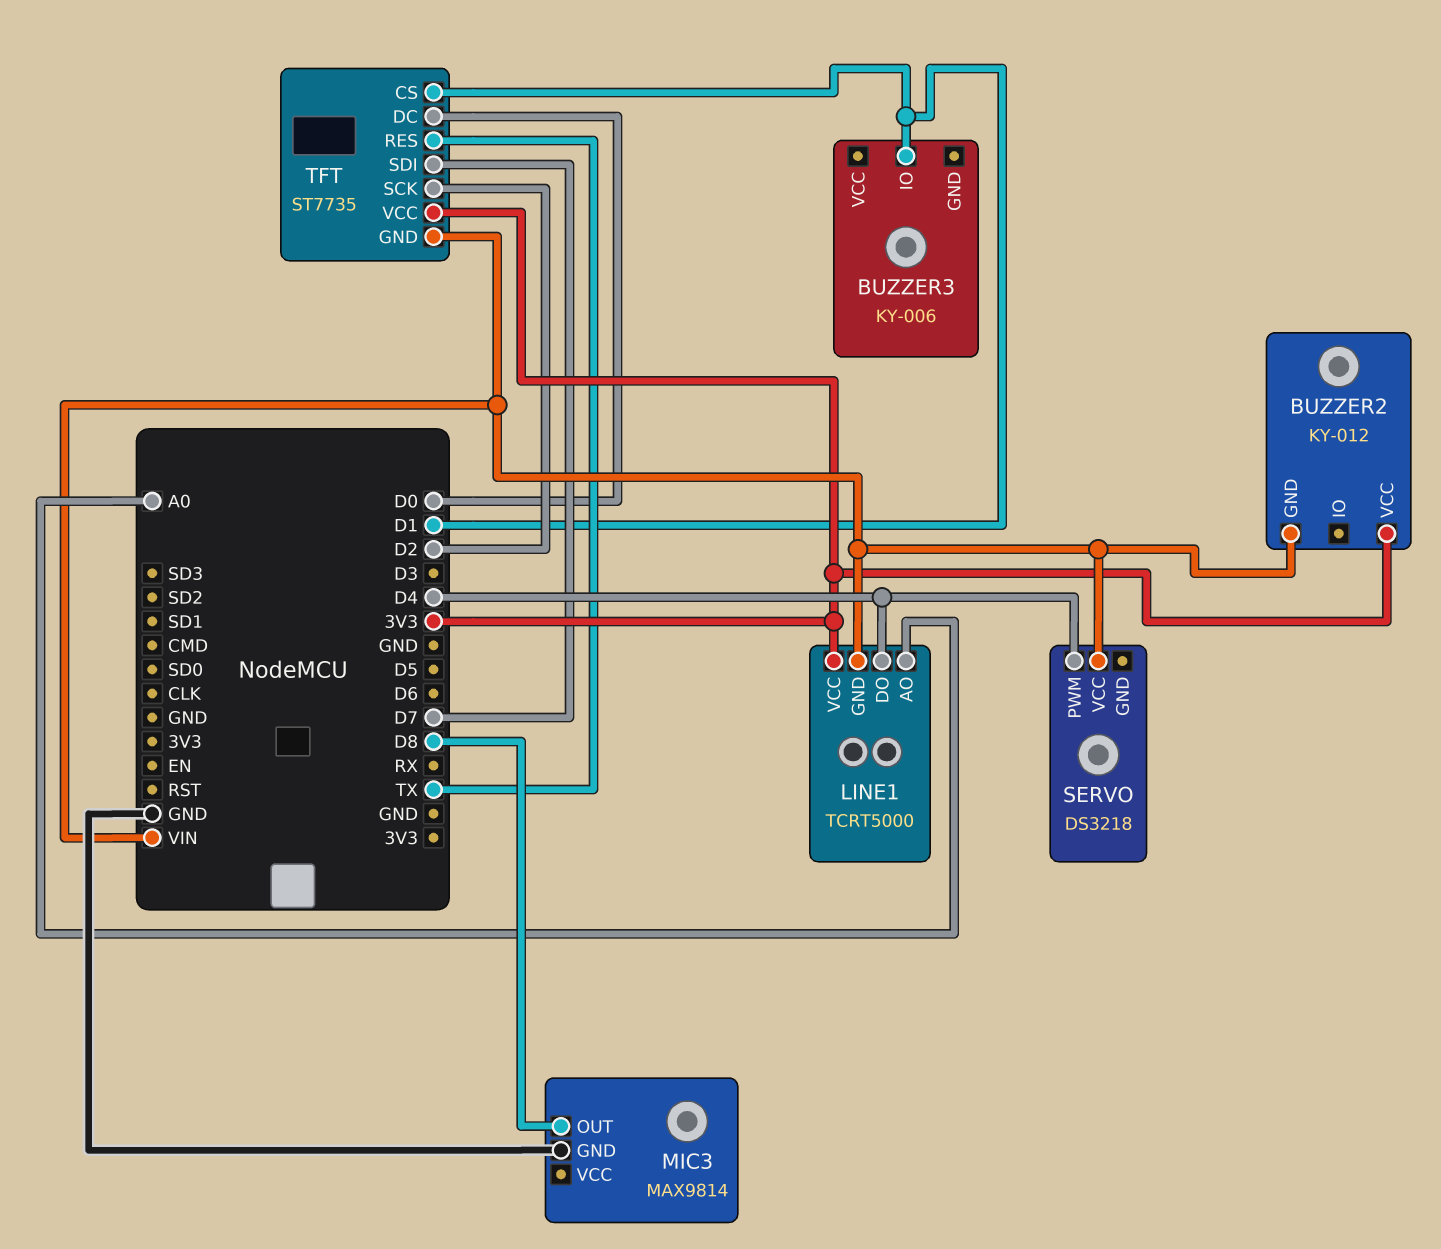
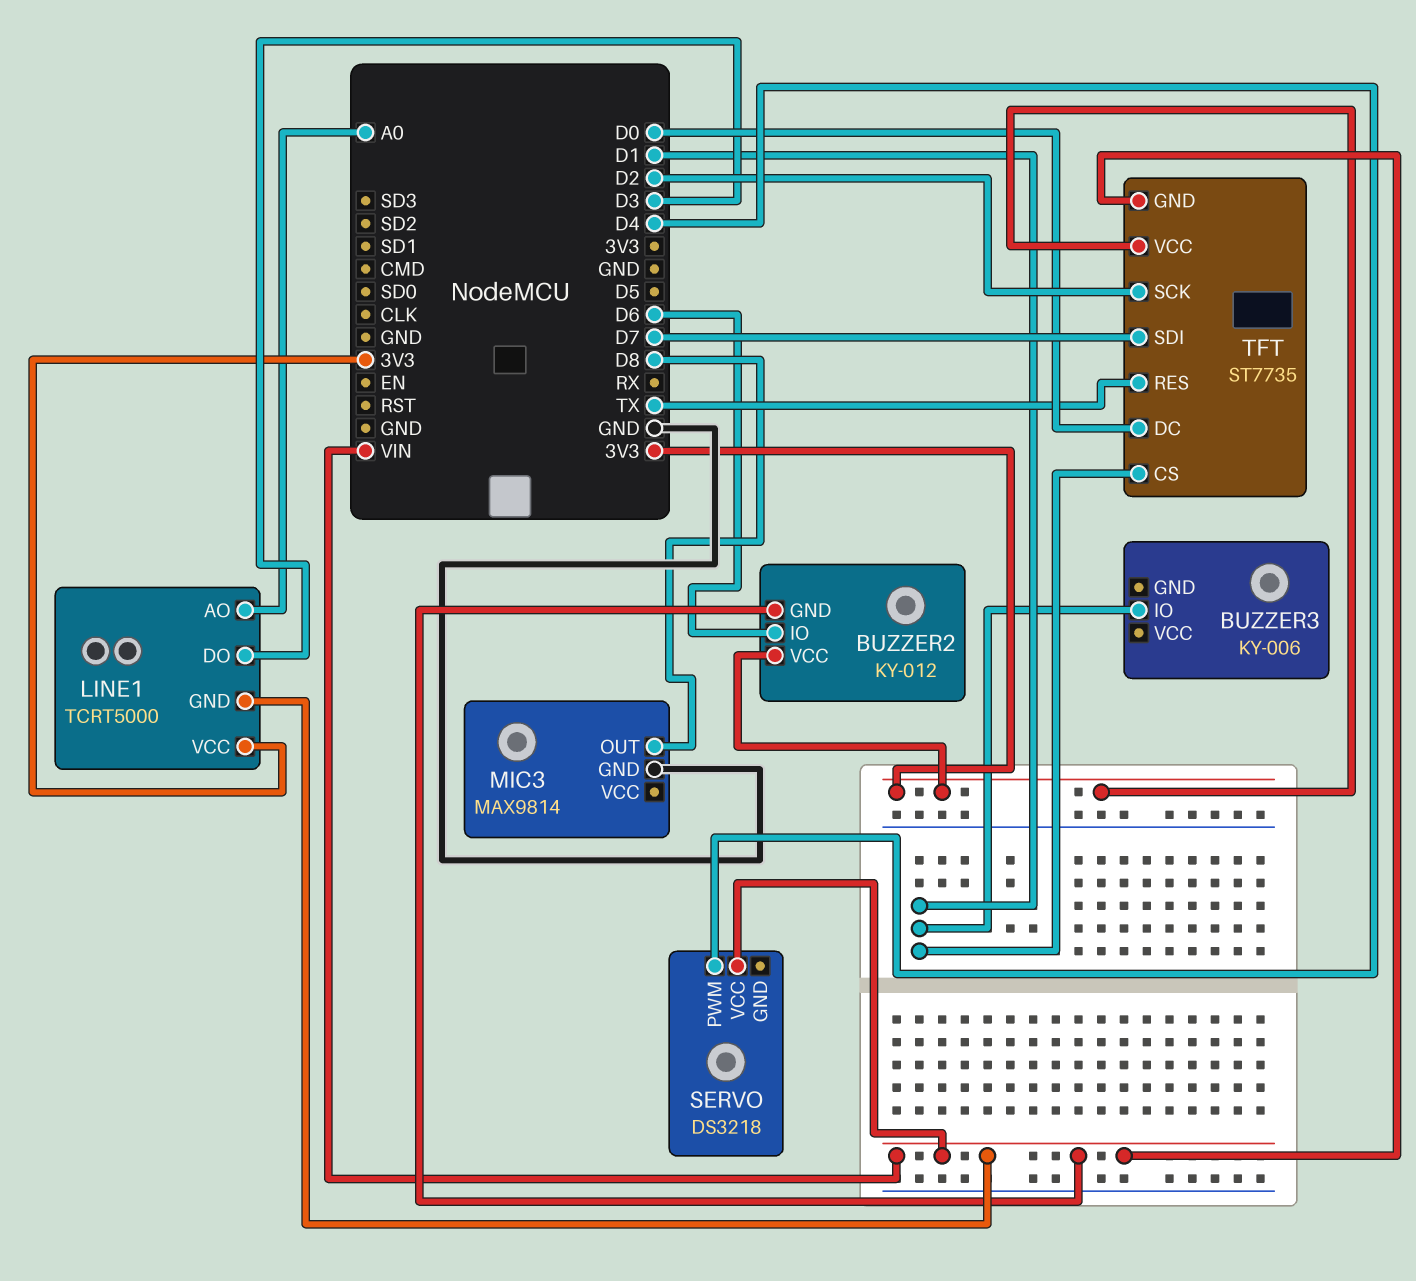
BUZZER2 pin IO: none -> D6
LINE1 pin DO: D4 -> D3

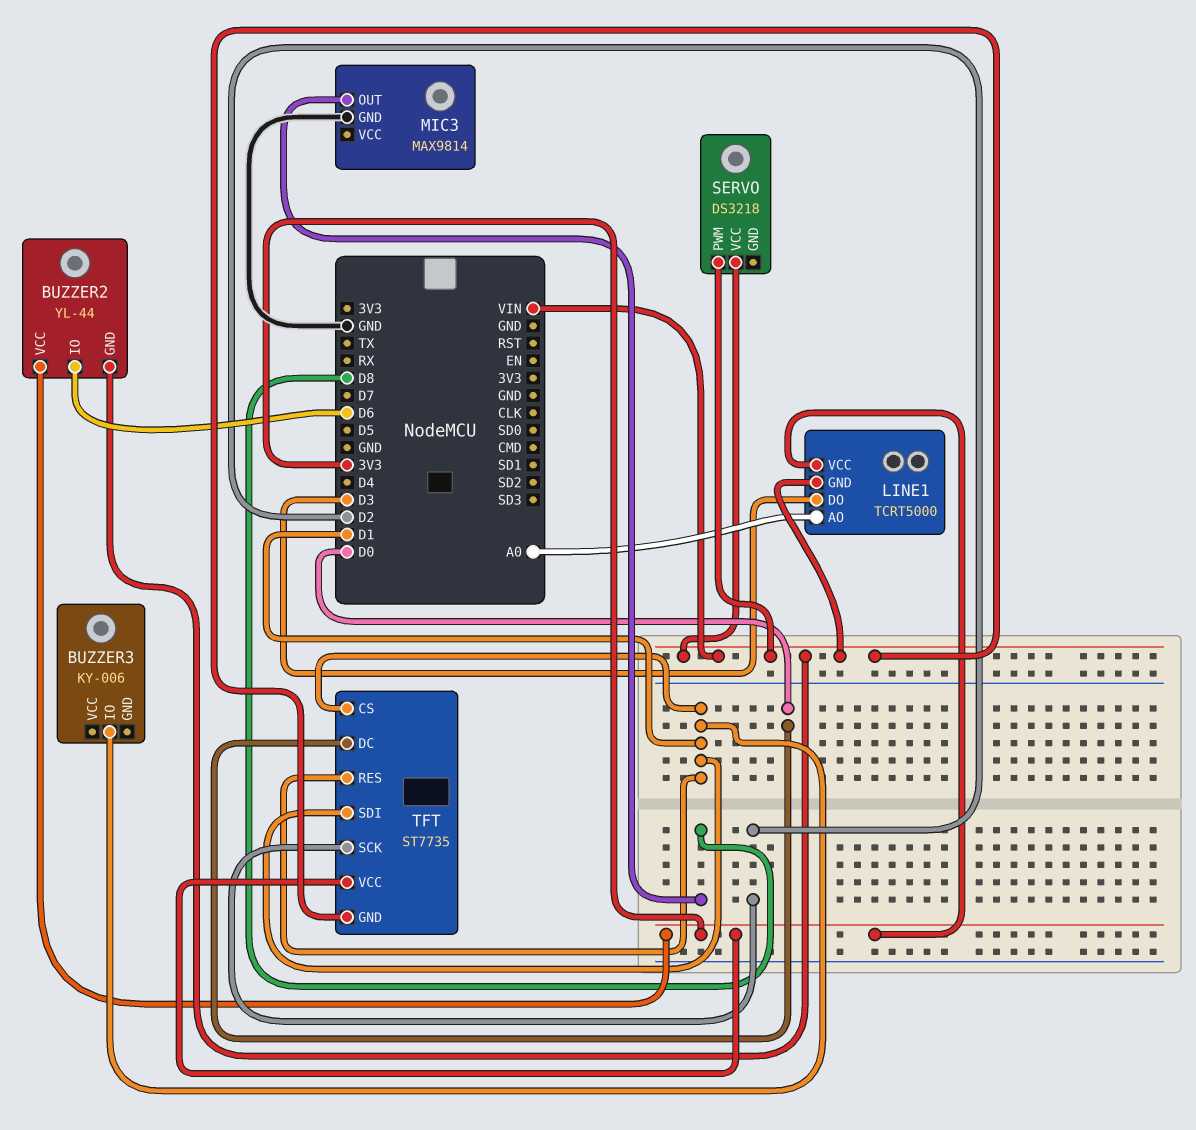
BUZZER2: KY-012 -> YL-44
SERVO pin PWM: D4 -> VIN
TFT pin RES: TX -> D1
TFT pin SDI: D7 -> D1

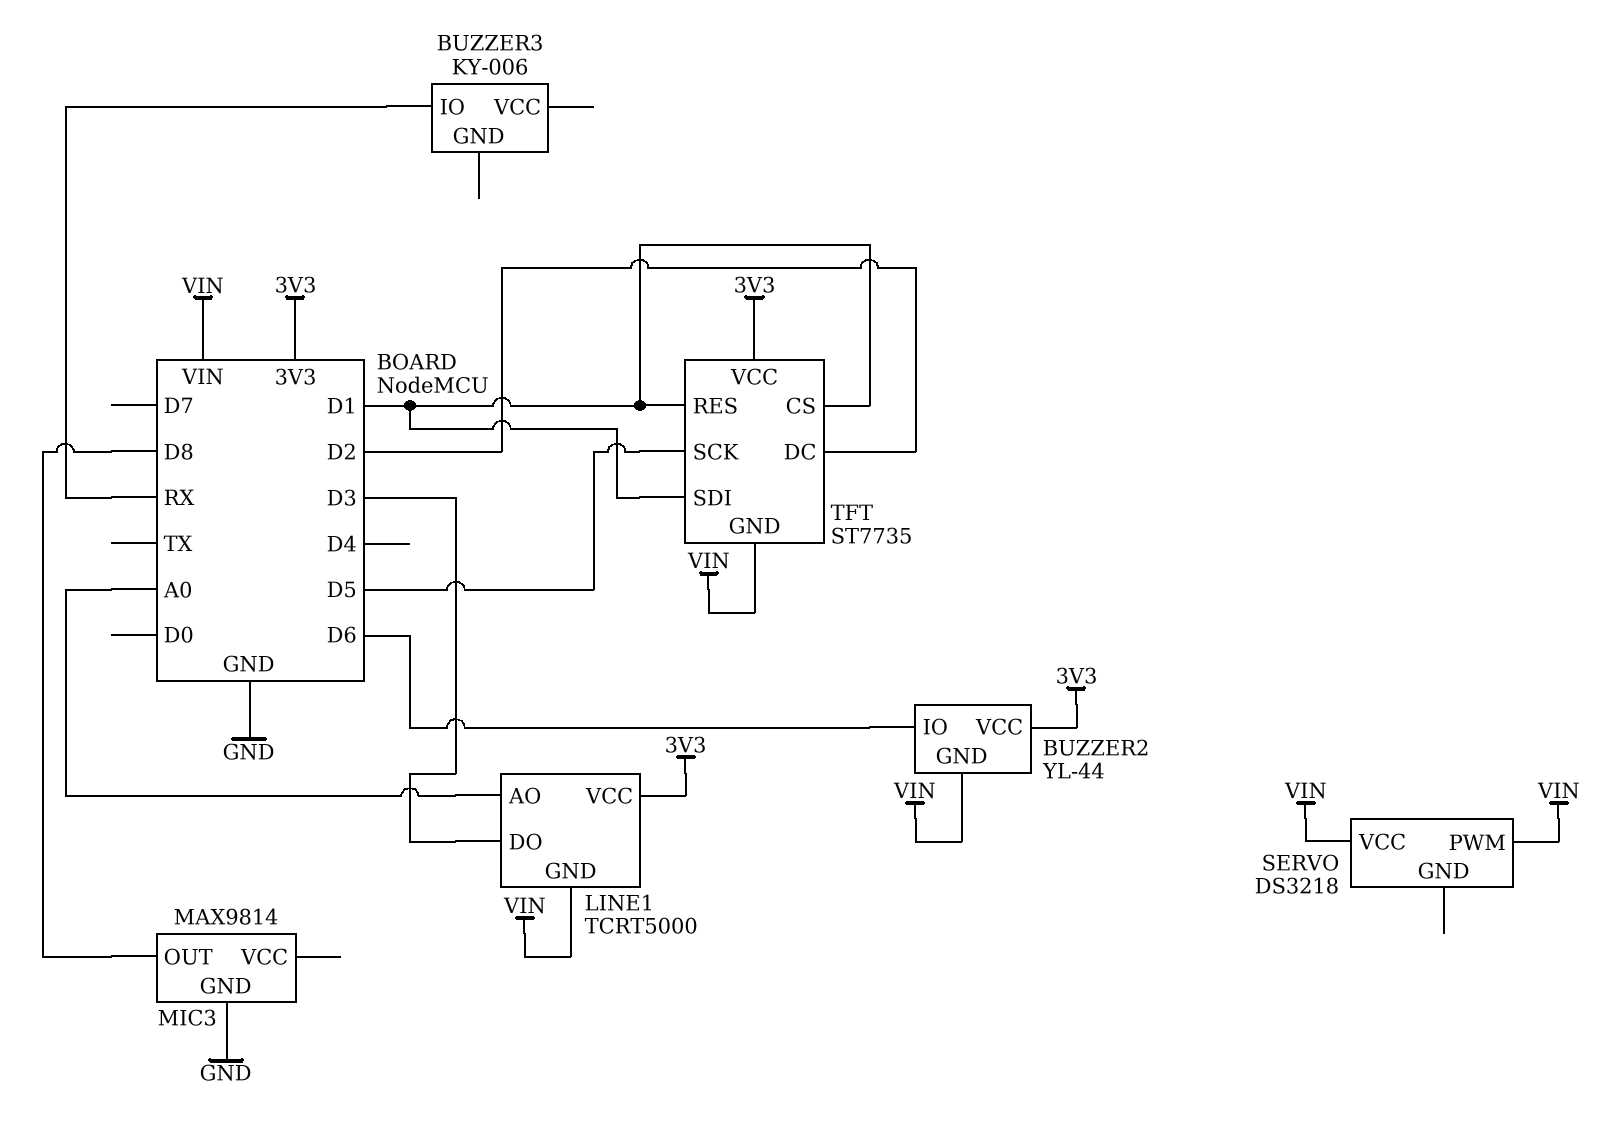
BUZZER3 pin IO: D1 -> RX
TFT pin DC: D0 -> D2
TFT pin SCK: D2 -> D5

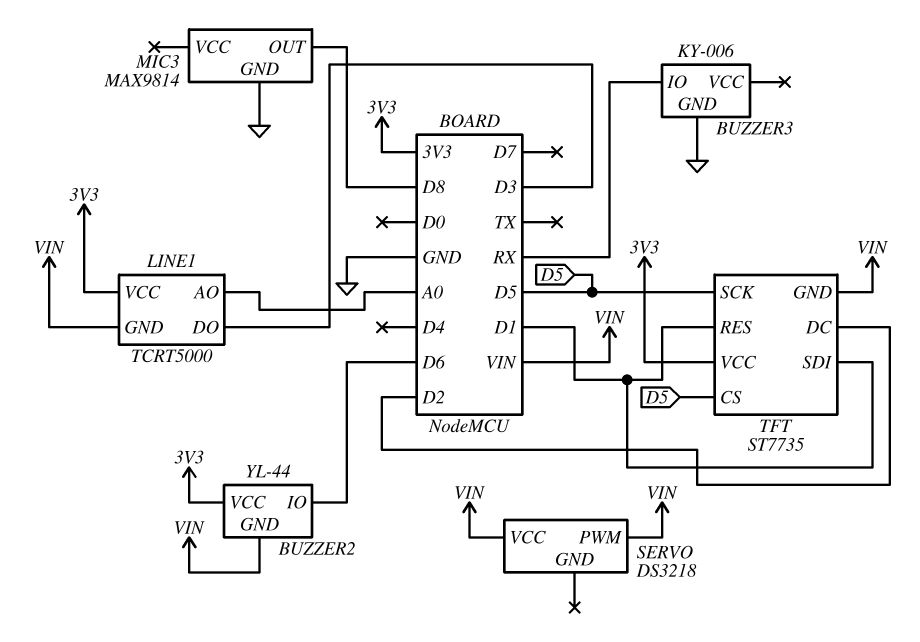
BUZZER3 pin GND: none -> GND
TFT pin CS: D1 -> D5

